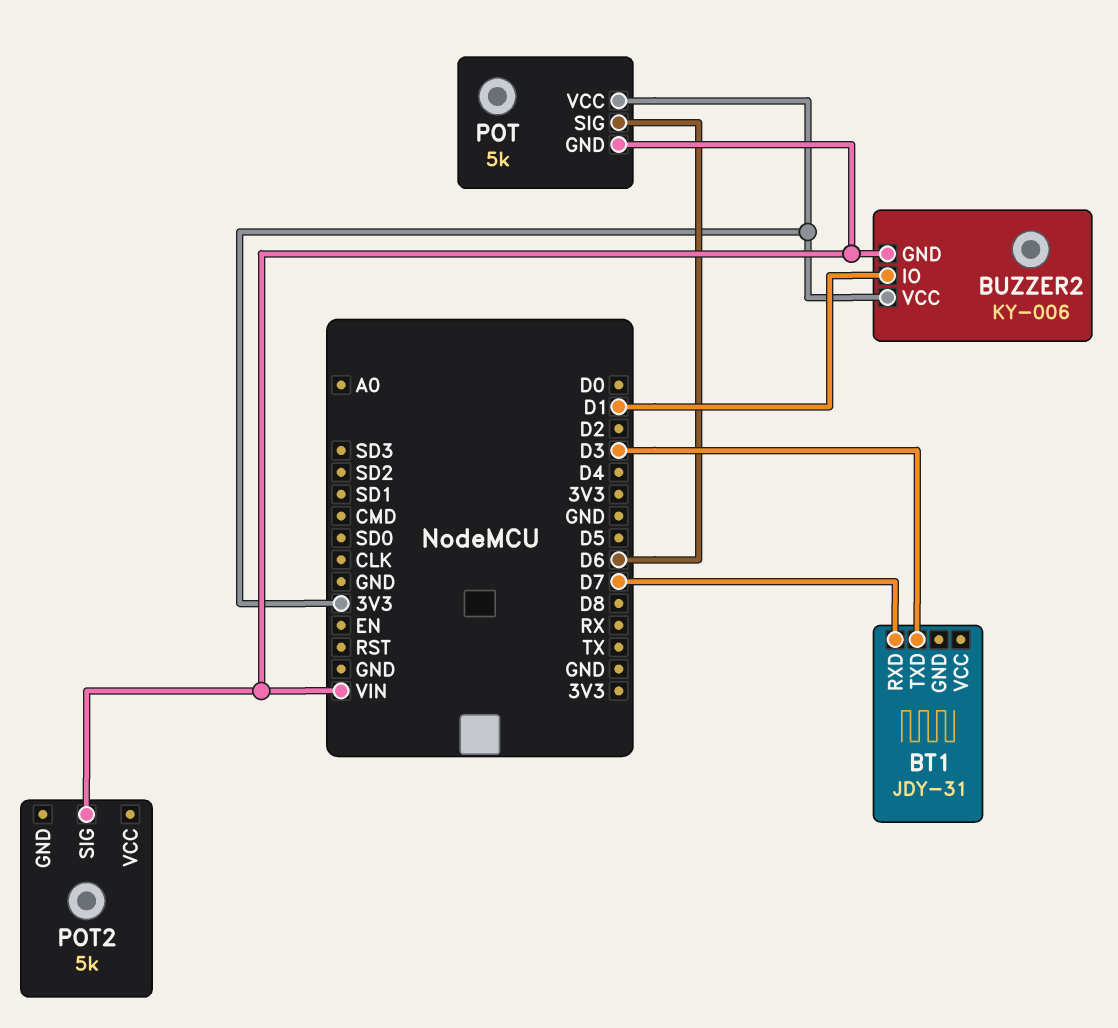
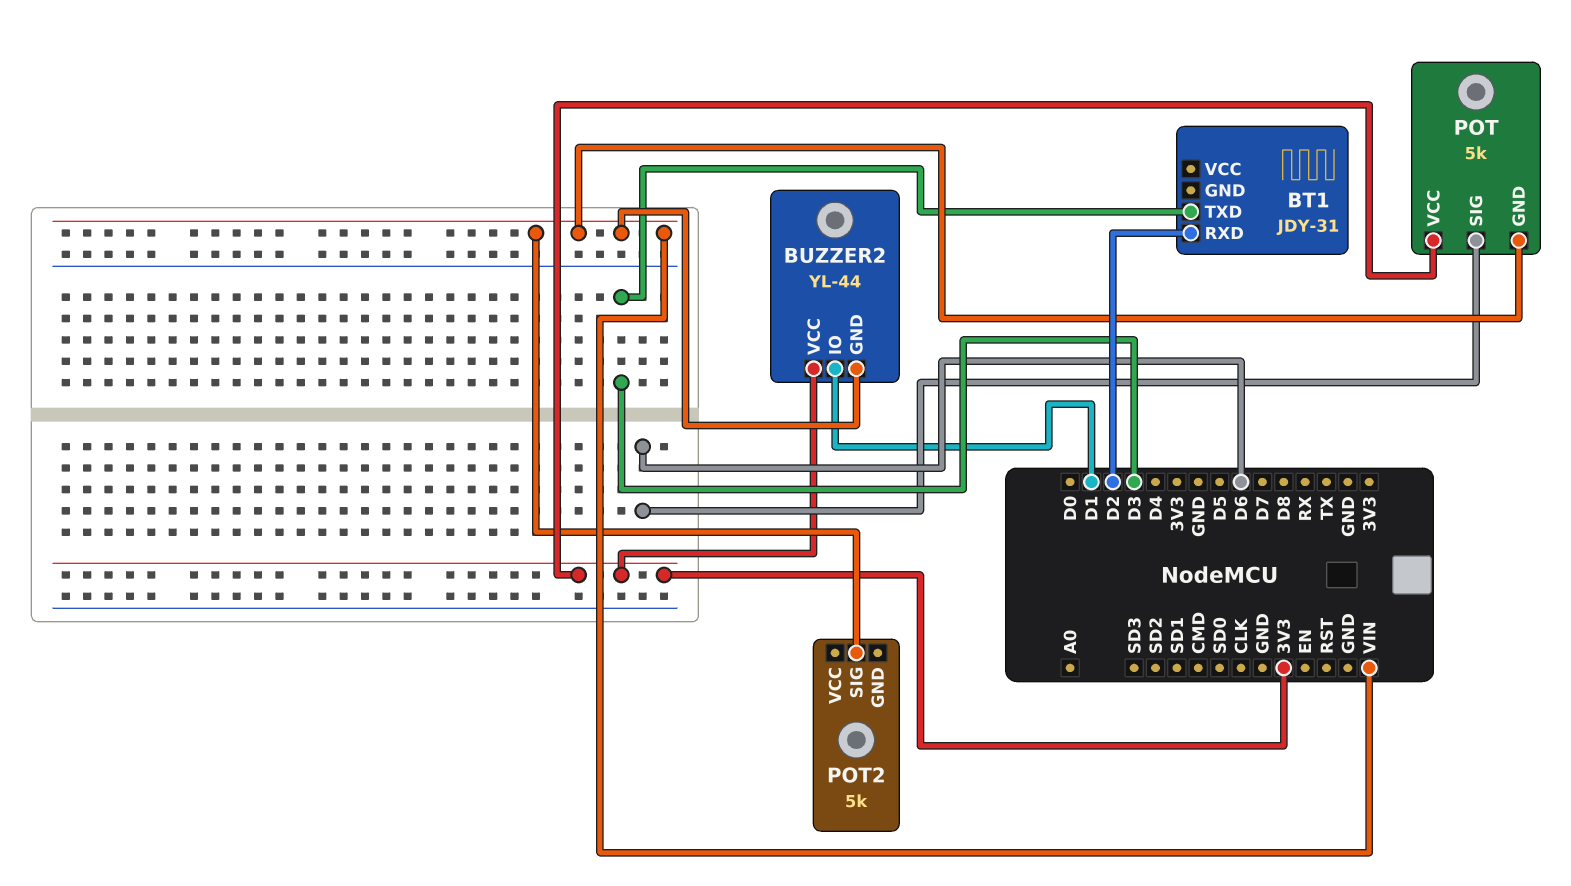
BT1 pin RXD: D7 -> D2
BUZZER2: KY-006 -> YL-44

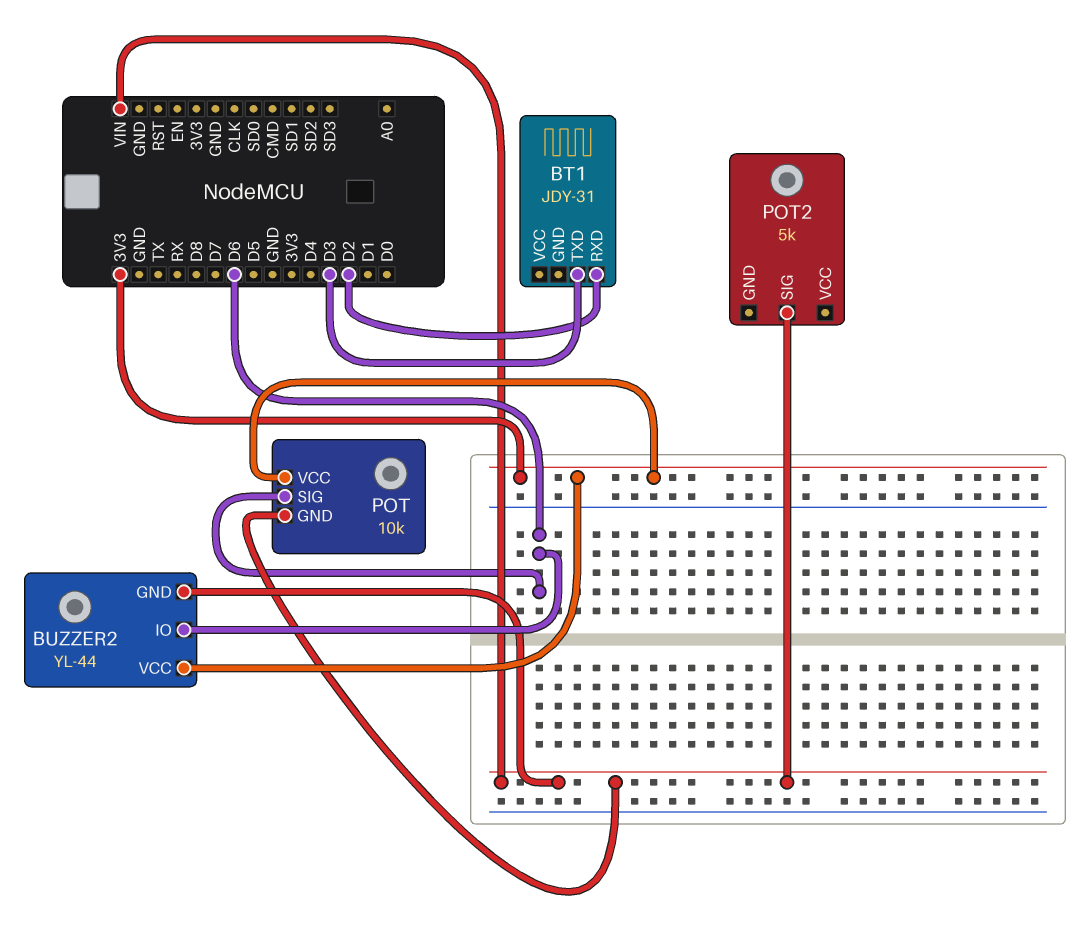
BUZZER2 pin IO: D1 -> D6
POT: 5k -> 10k

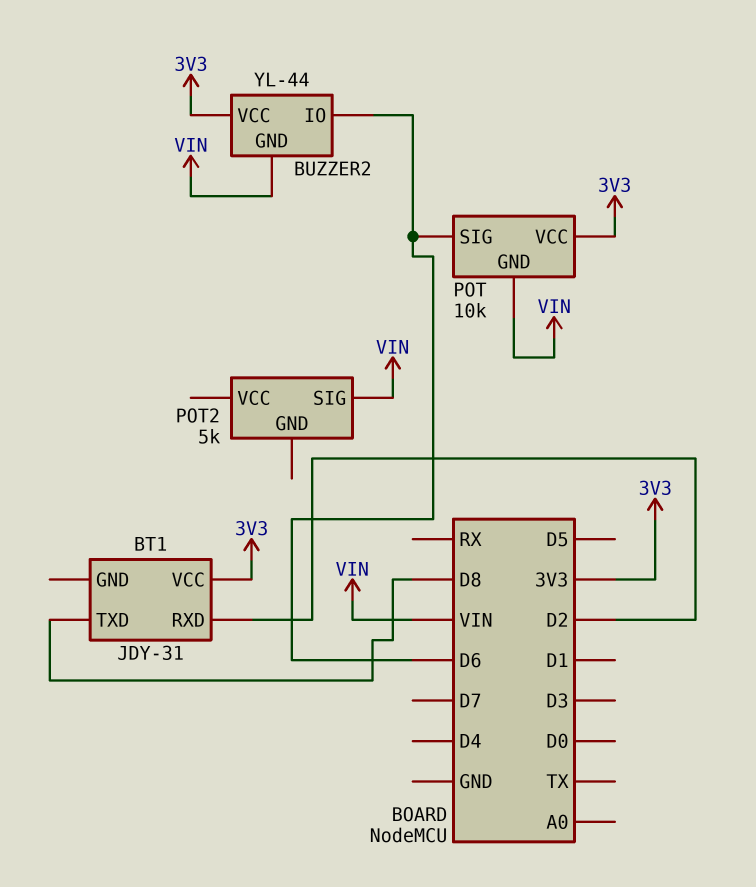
BT1 pin TXD: D3 -> D8
BT1 pin VCC: none -> 3V3

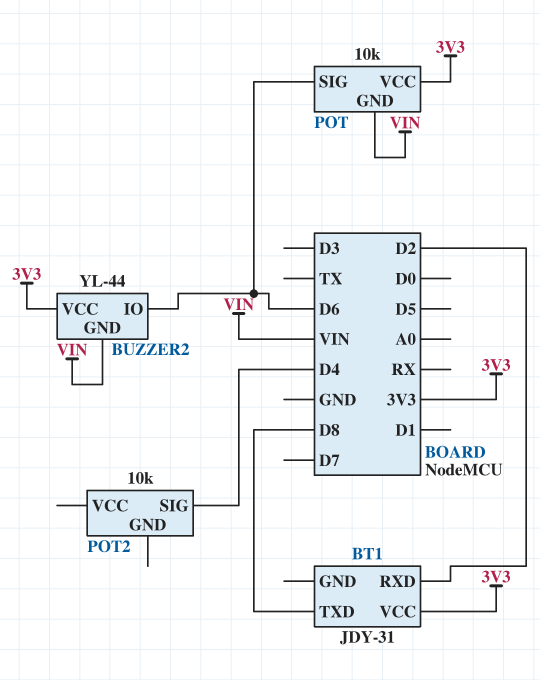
POT2: 5k -> 10k
POT2 pin SIG: VIN -> D4

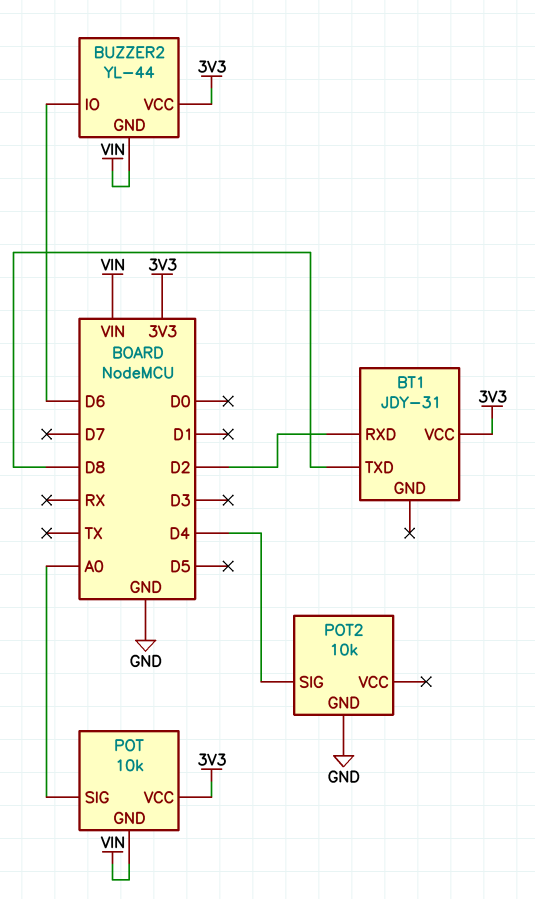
POT pin SIG: D6 -> A0
POT2 pin GND: none -> GND

